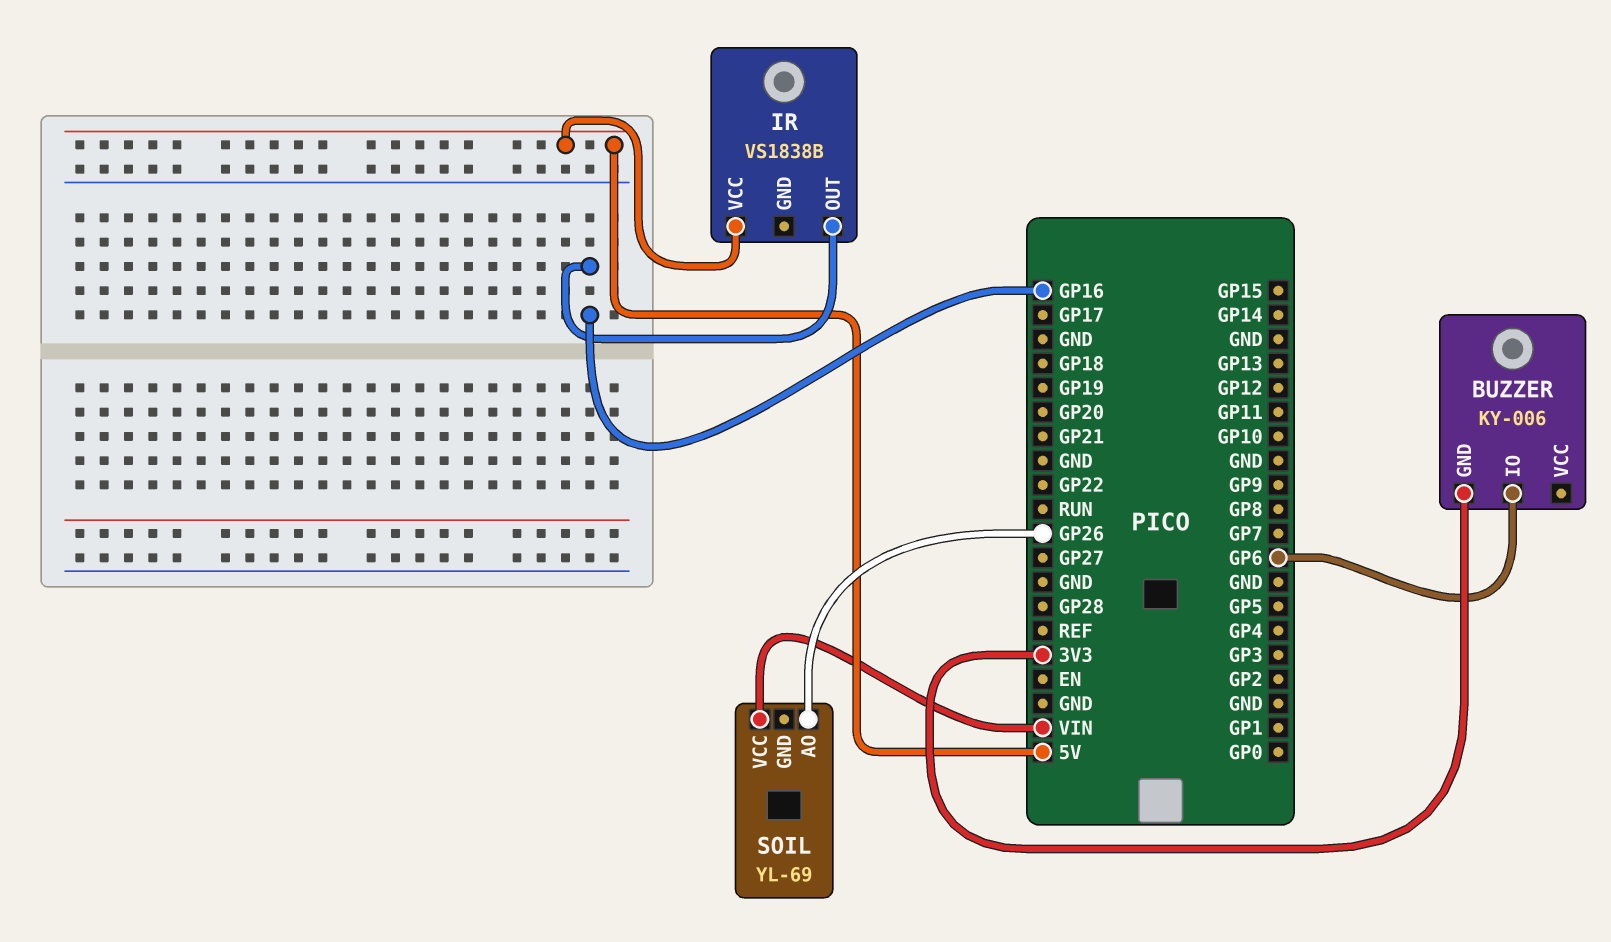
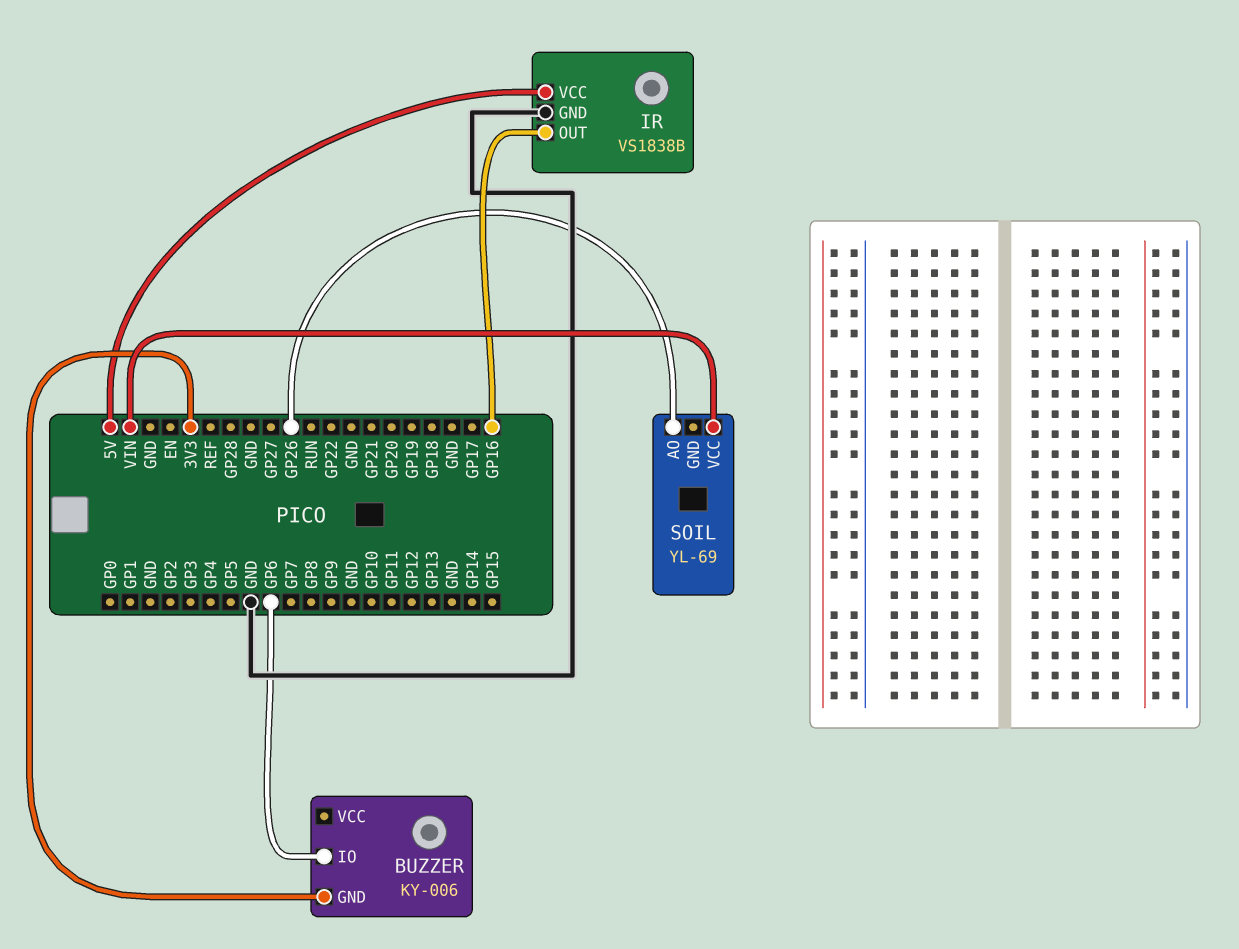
IR pin GND: none -> GND

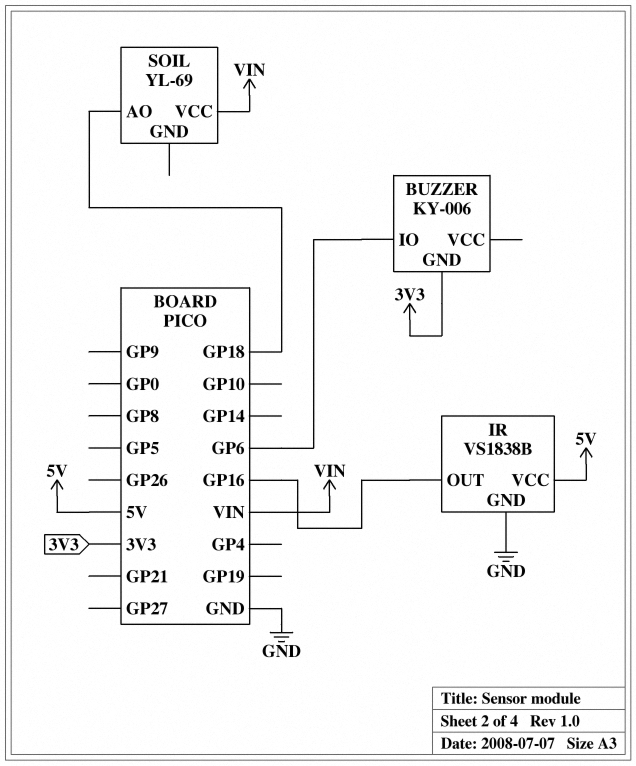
SOIL pin AO: GP26 -> GP18

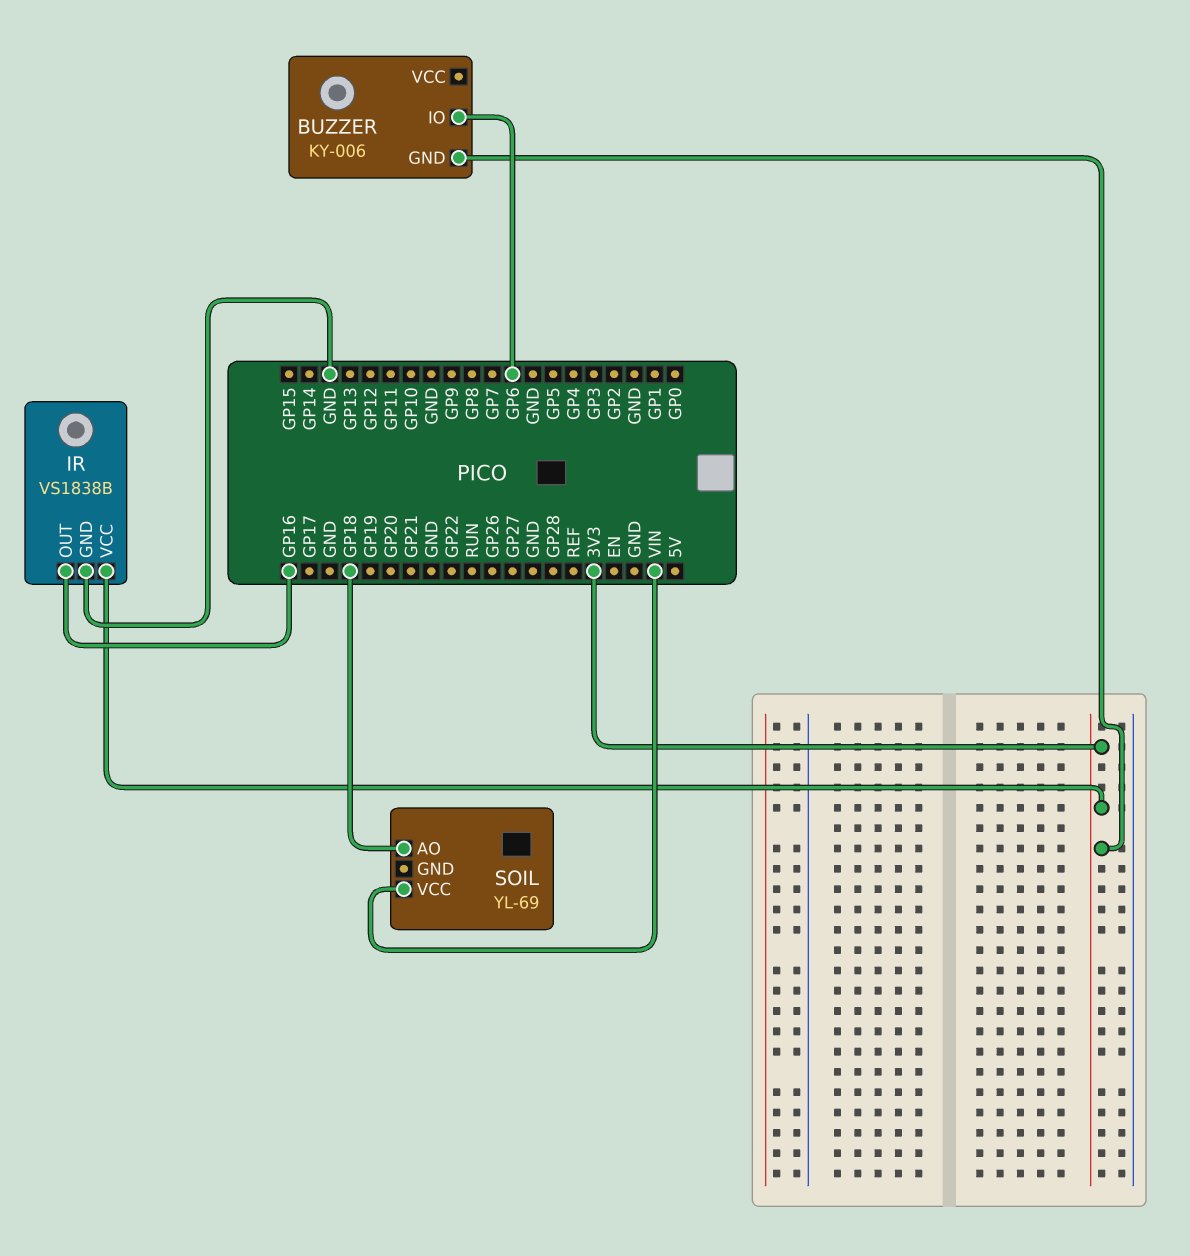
IR pin VCC: 5V -> 3V3

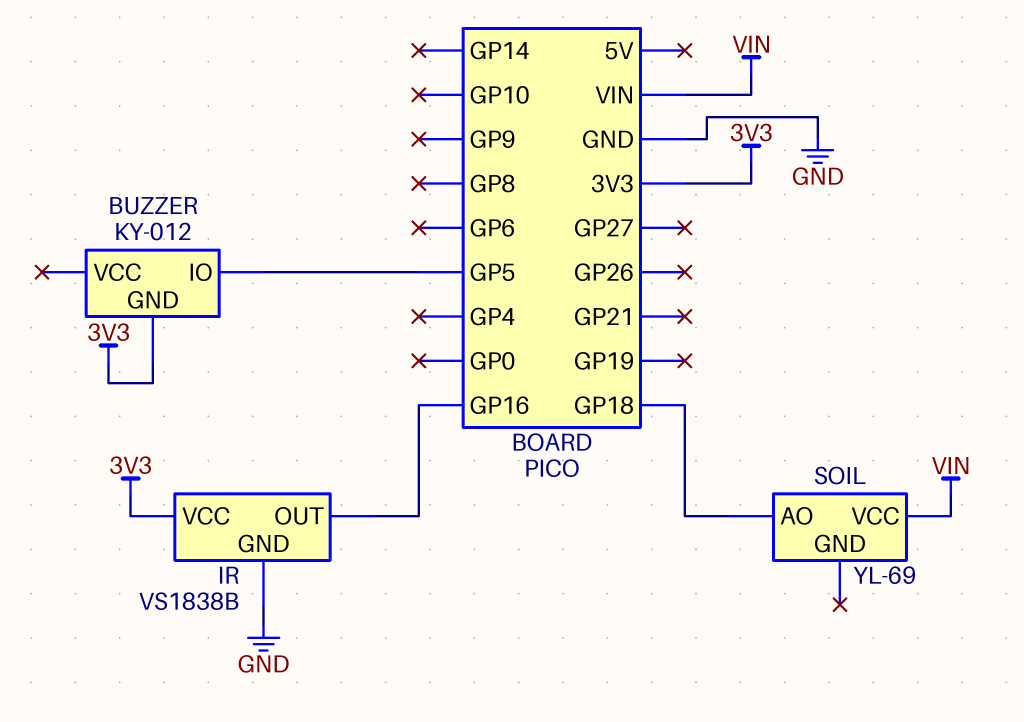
BUZZER: KY-006 -> KY-012
BUZZER pin IO: GP6 -> GP5

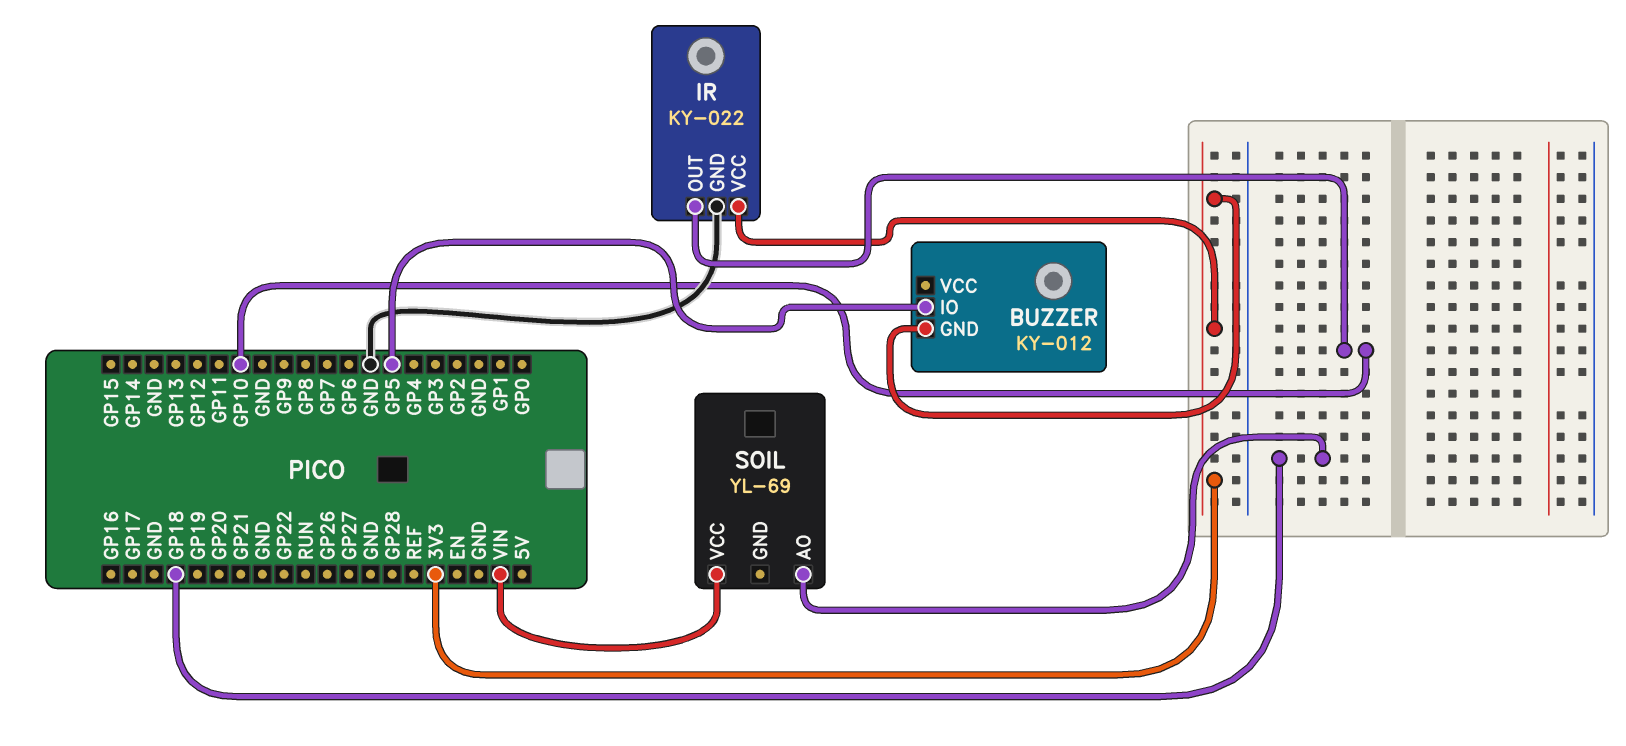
IR: VS1838B -> KY-022
IR pin OUT: GP16 -> GP10

